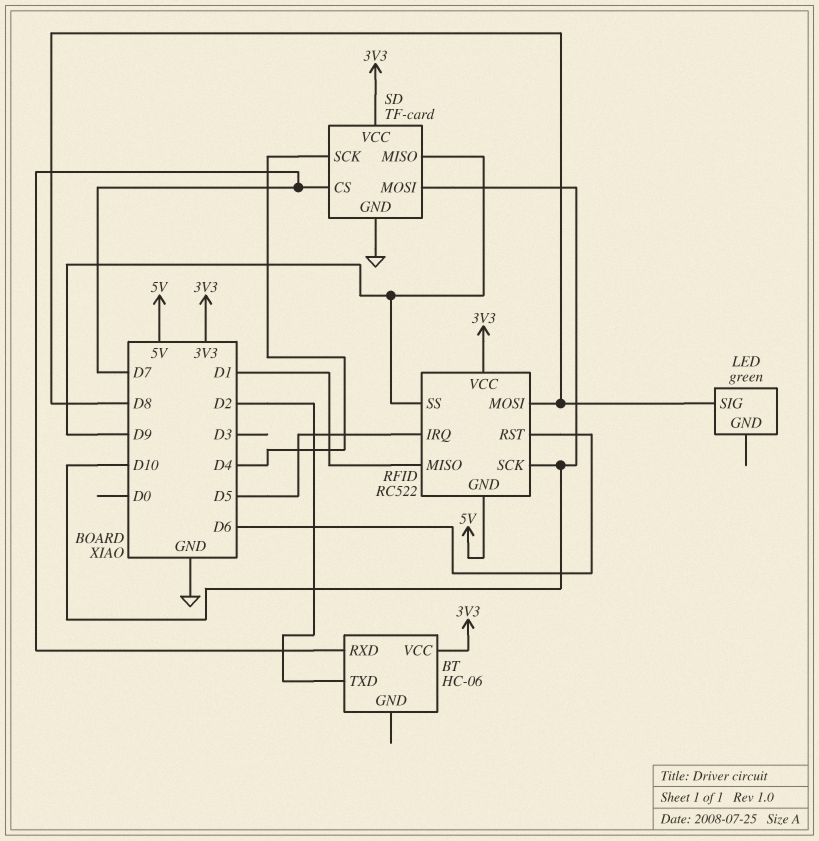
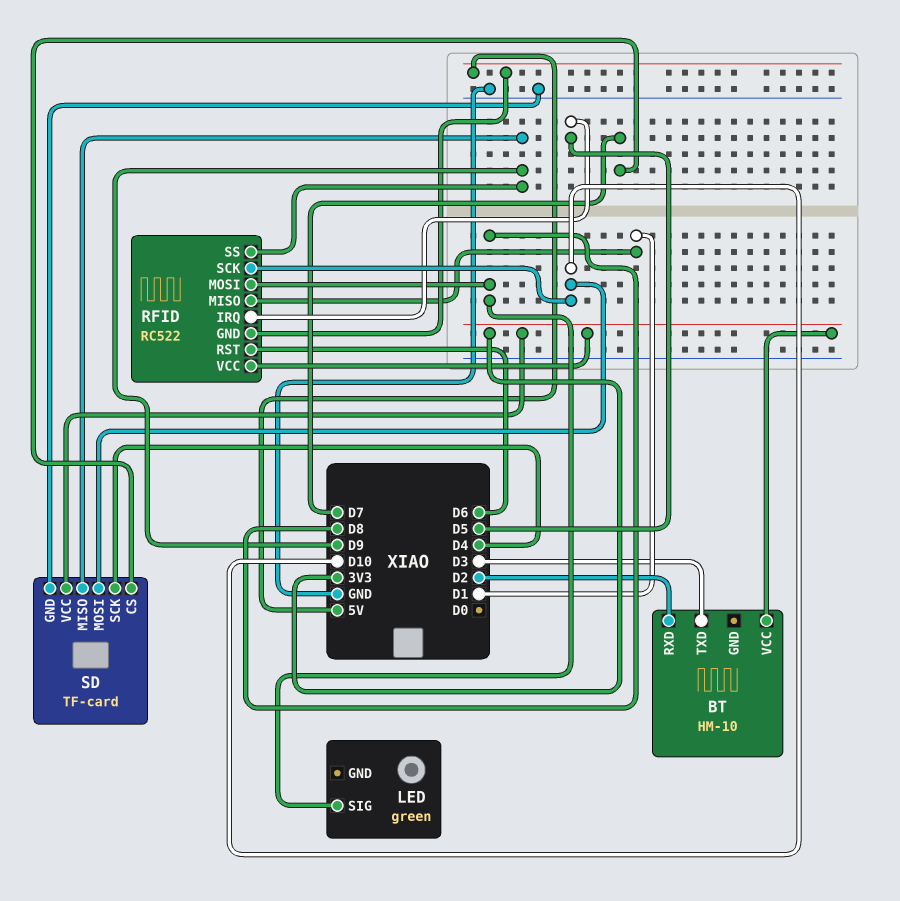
BT: HC-06 -> HM-10
BT pin RXD: D7 -> D2
BT pin TXD: D2 -> D3

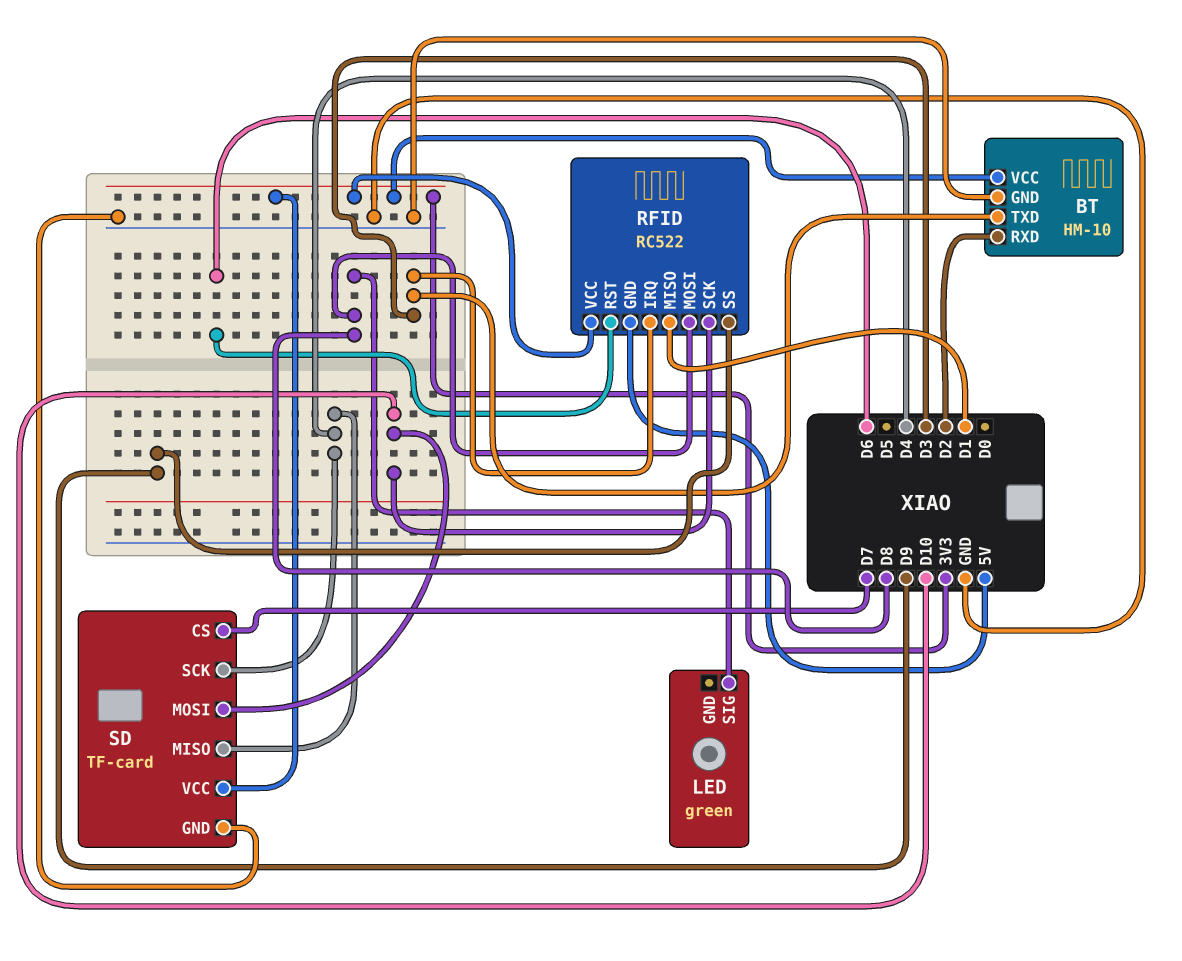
BT pin GND: none -> GND
RFID pin IRQ: D5 -> D3
SD pin MISO: D9 -> D4

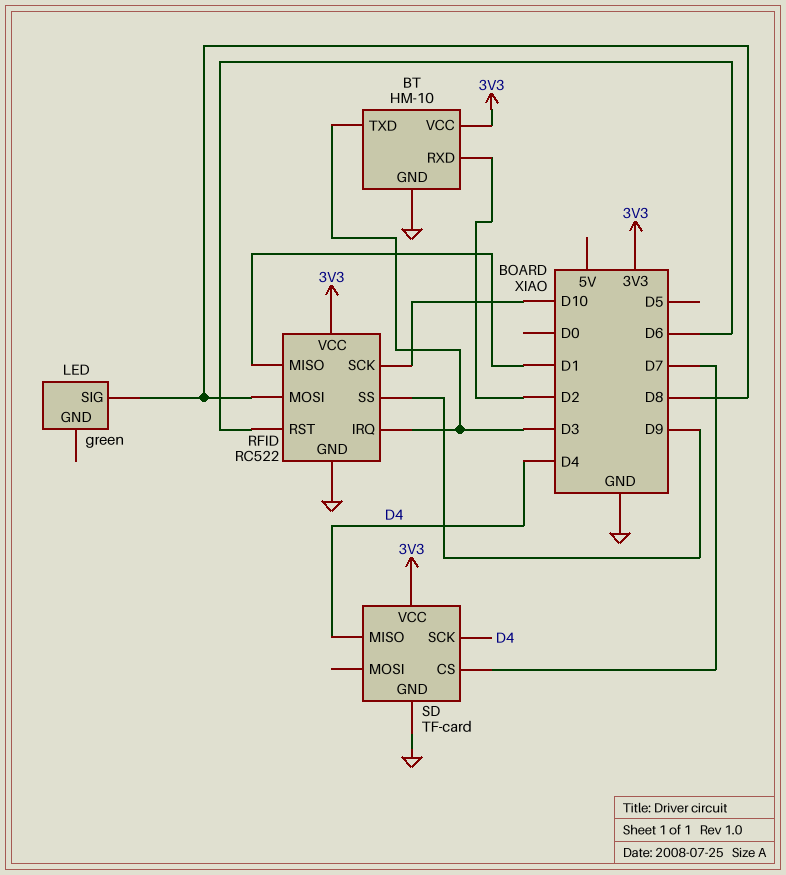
RFID pin GND: 5V -> GND
SD pin MOSI: D10 -> none

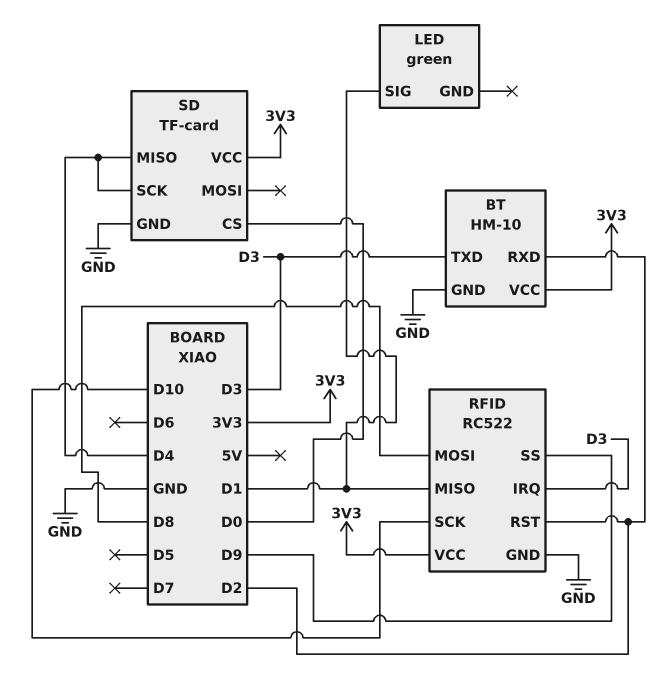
LED pin SIG: D8 -> D1
RFID pin RST: D6 -> D2
SD pin CS: D7 -> D0

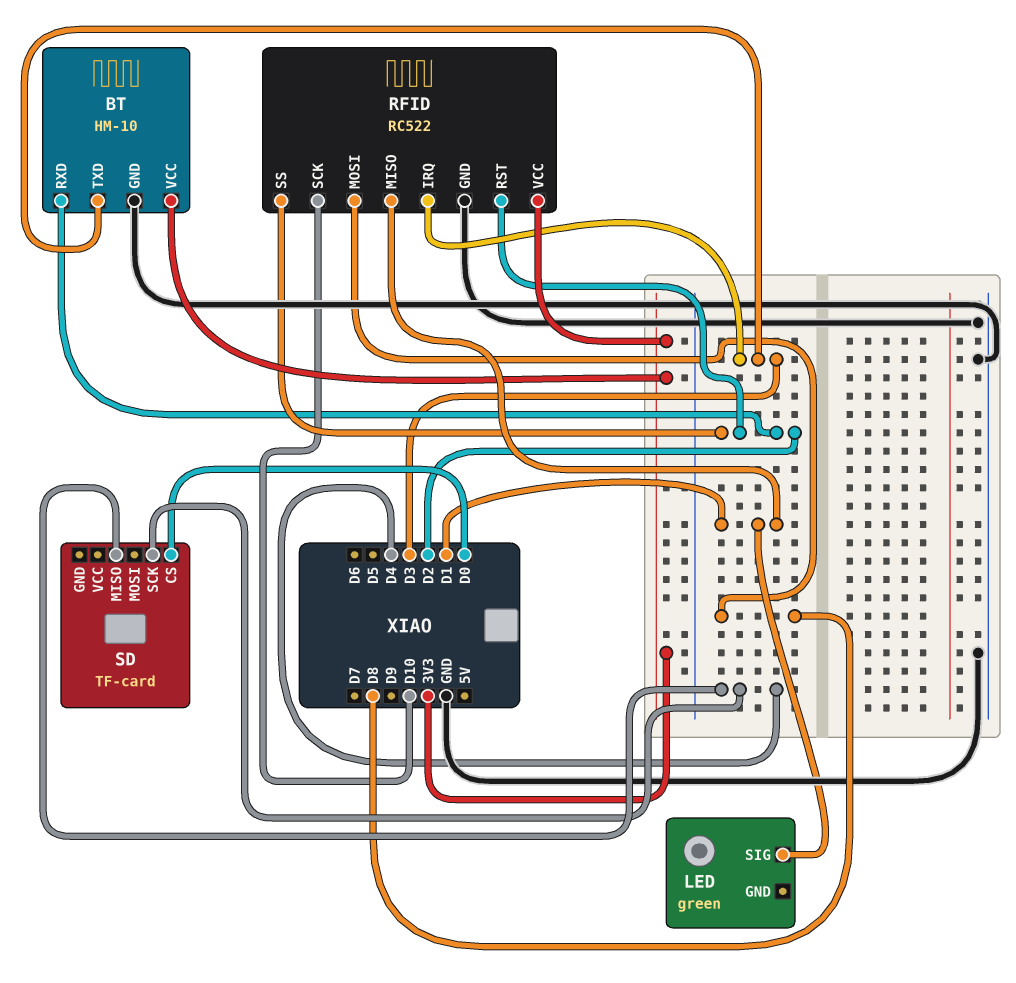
RFID pin SS: D9 -> D2
SD pin GND: GND -> none
SD pin VCC: 3V3 -> none

